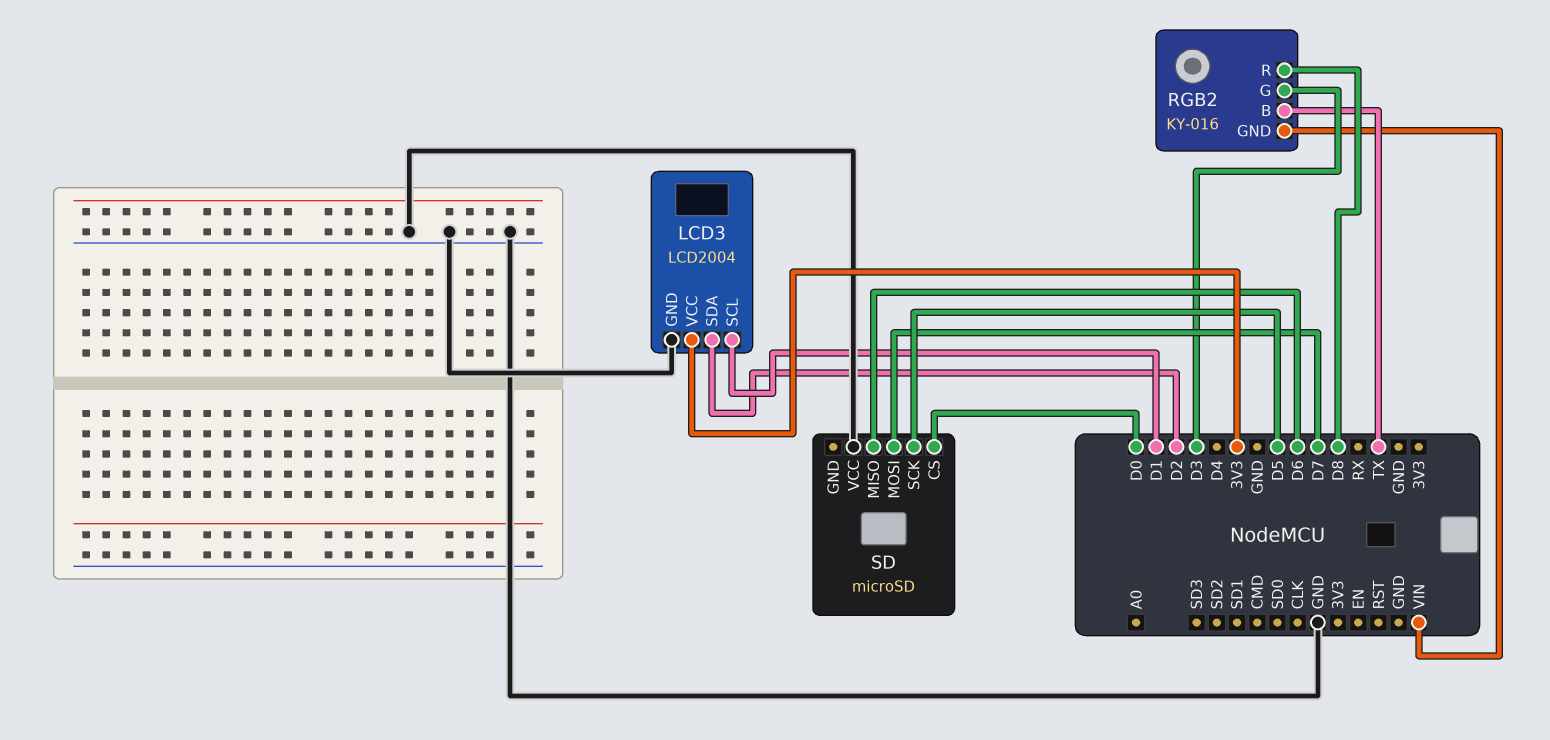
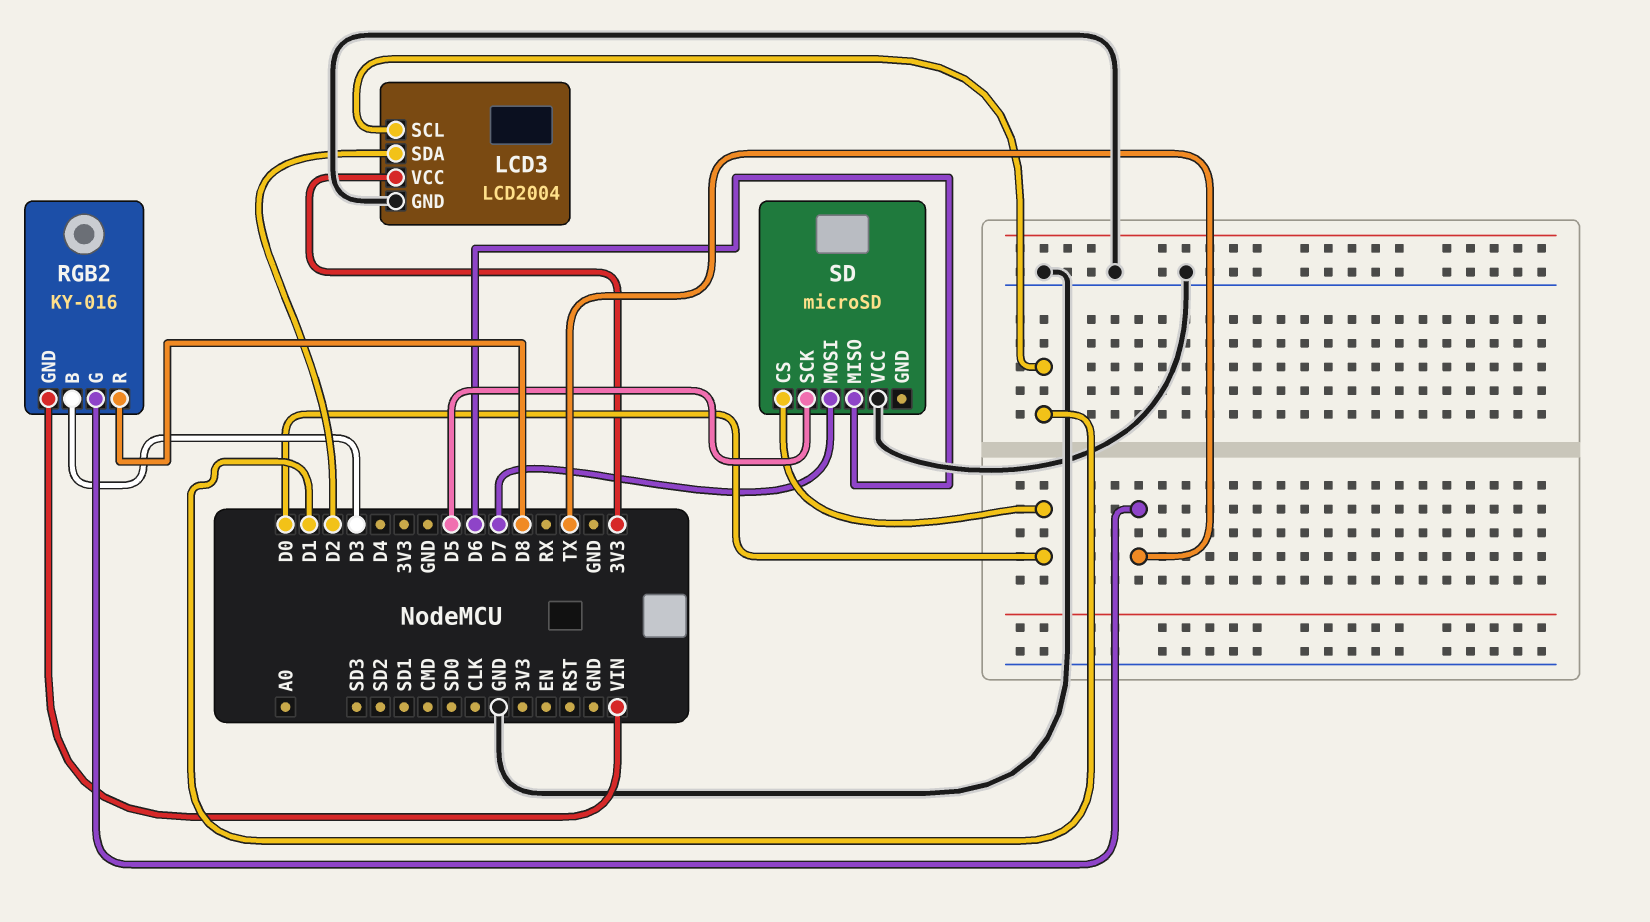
RGB2 pin B: TX -> D3
RGB2 pin G: D3 -> TX

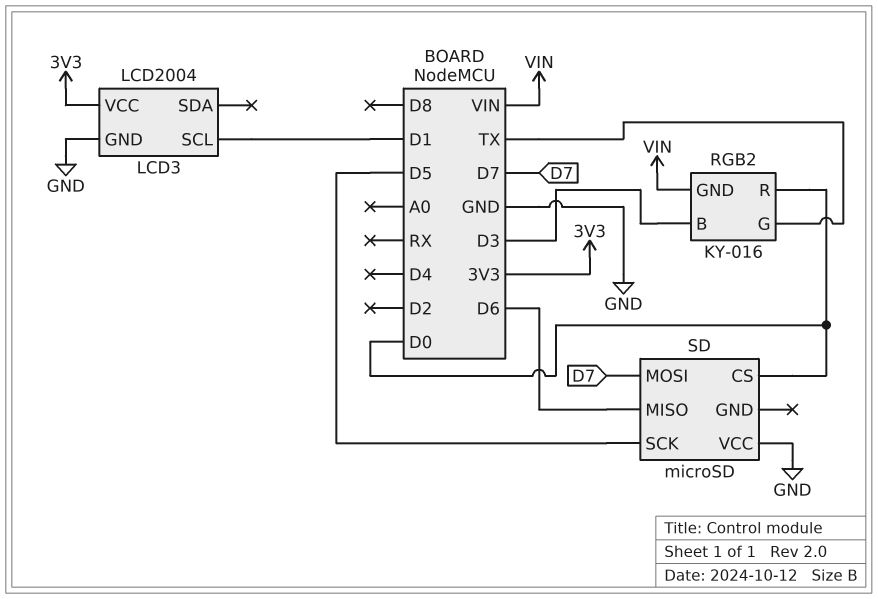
LCD3 pin SDA: D2 -> none
RGB2 pin R: D8 -> D0

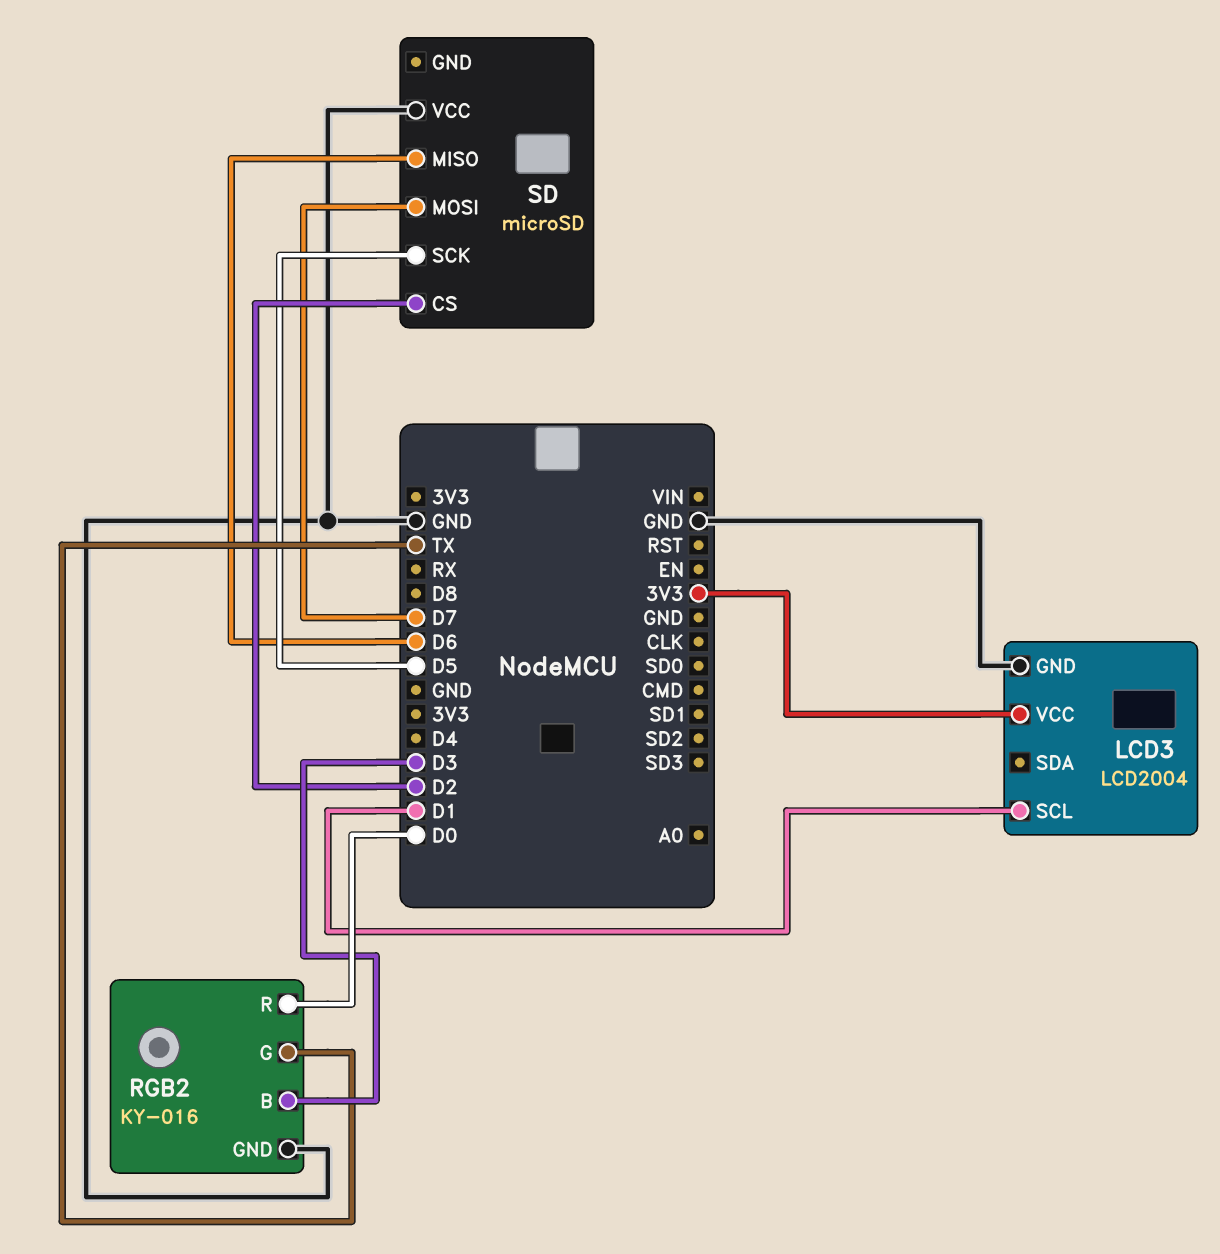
RGB2 pin GND: VIN -> GND
SD pin CS: D0 -> D2

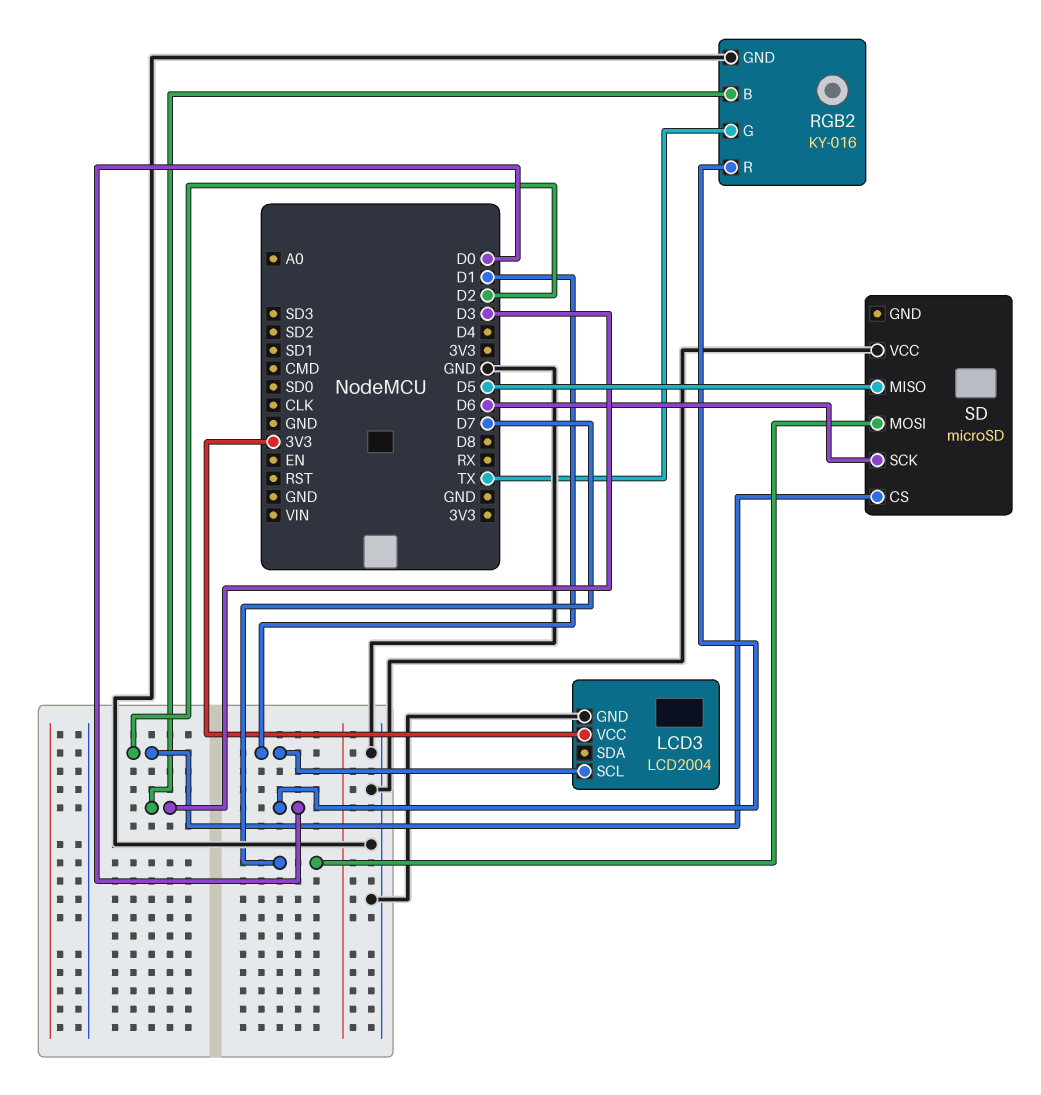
SD pin MISO: D6 -> D5
SD pin SCK: D5 -> D6

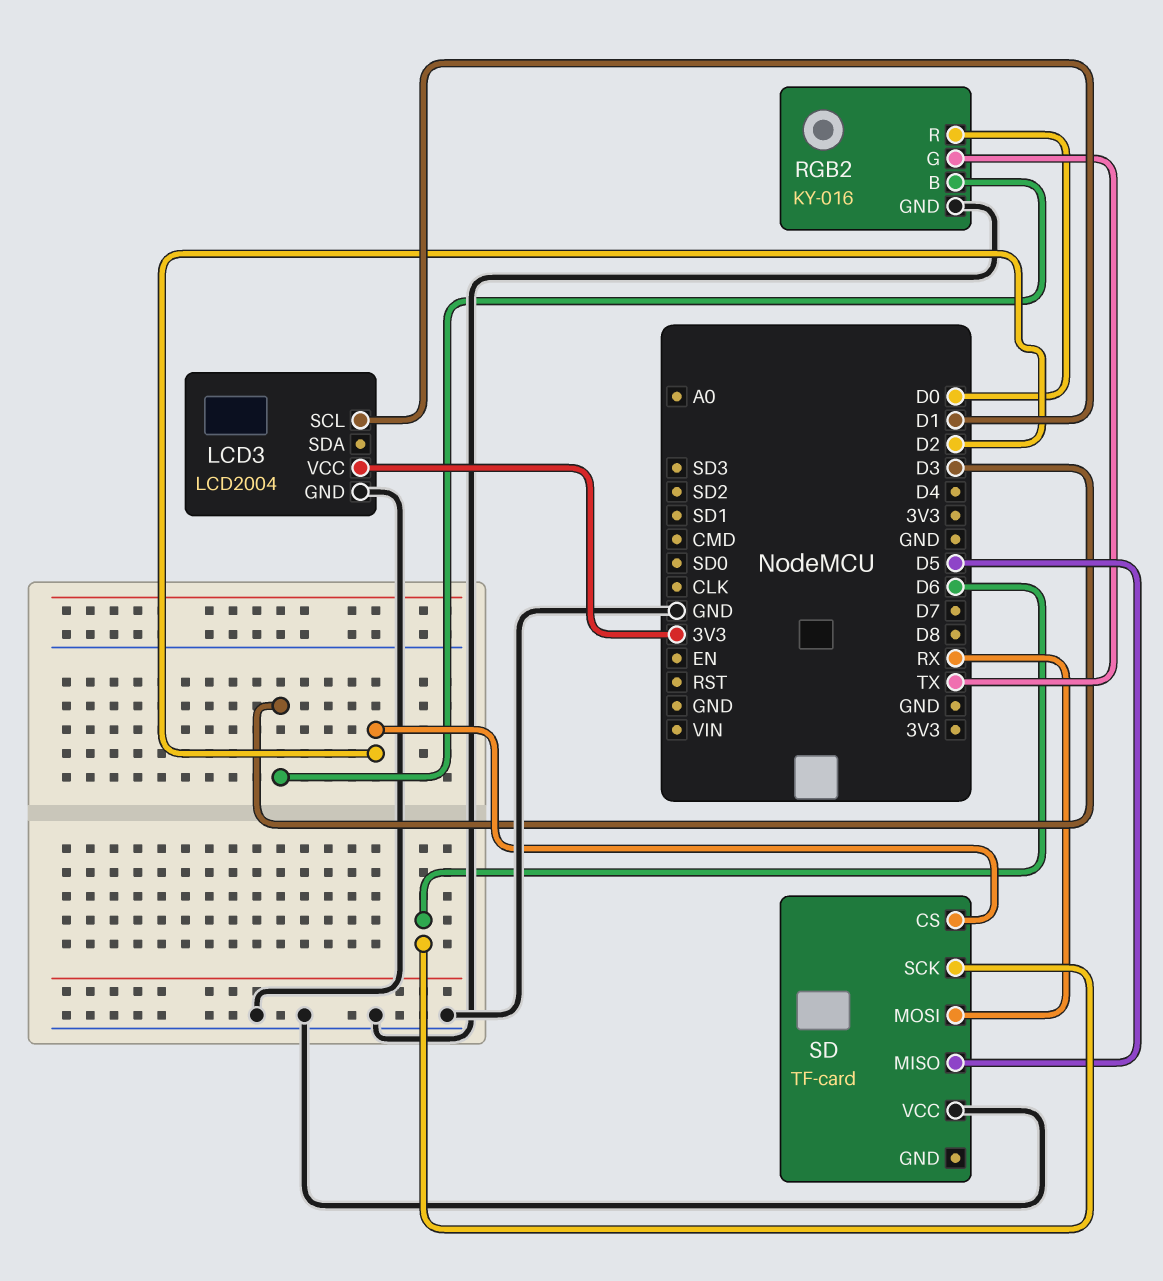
SD: microSD -> TF-card
SD pin MOSI: D7 -> RX

